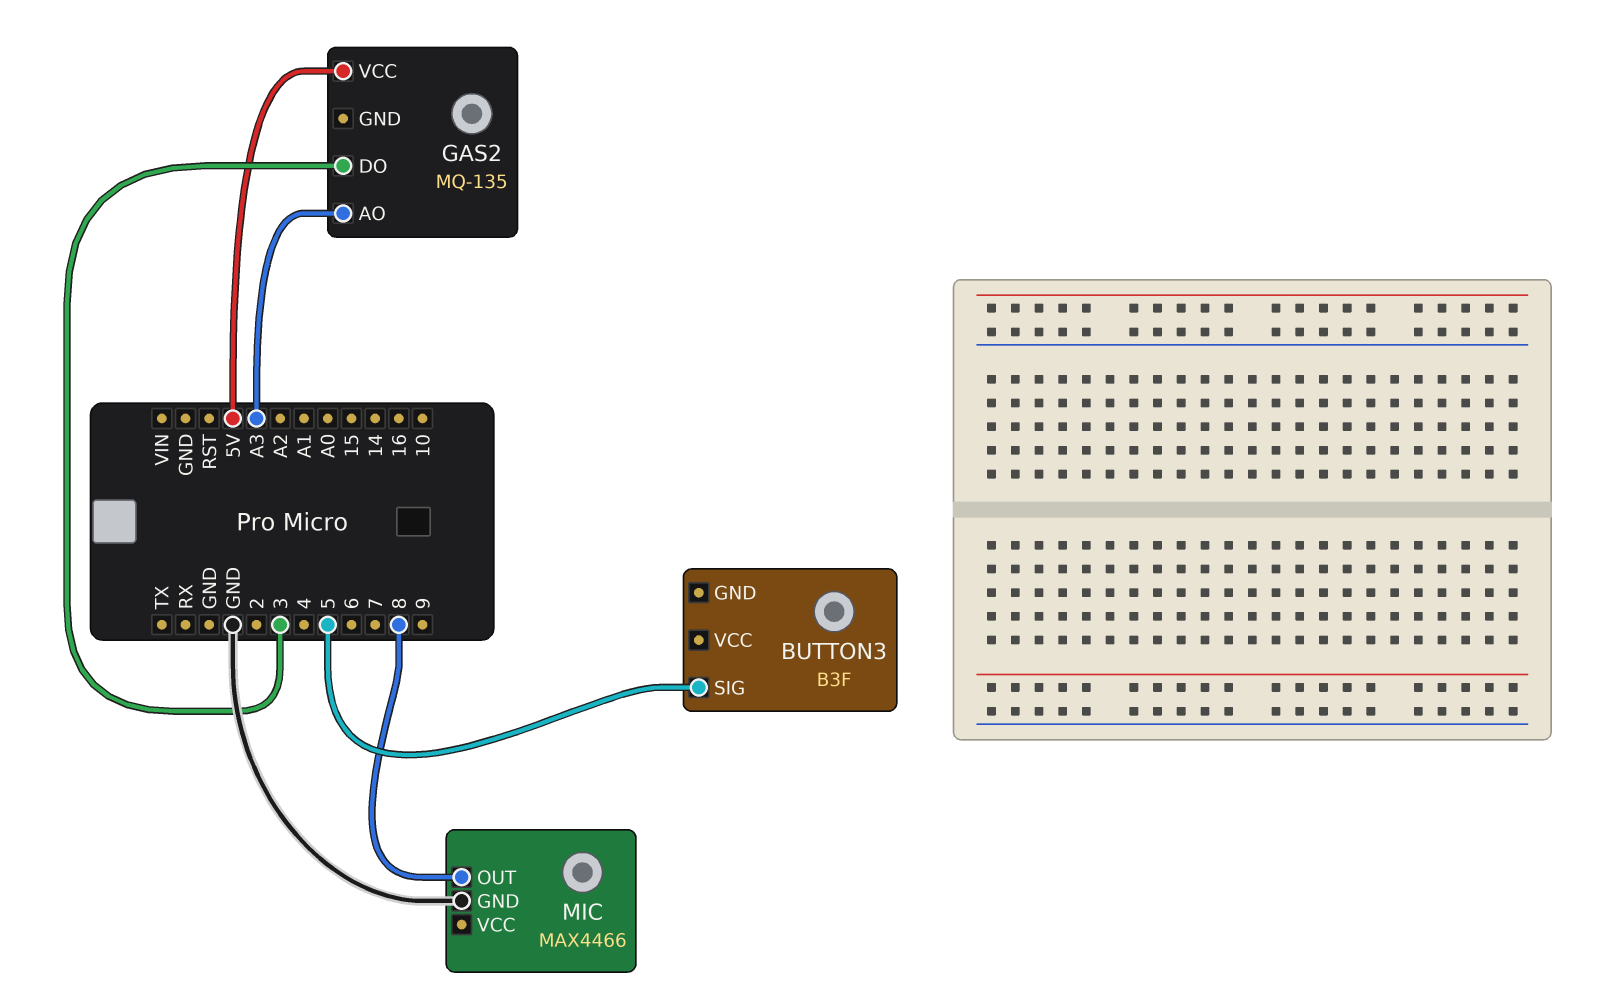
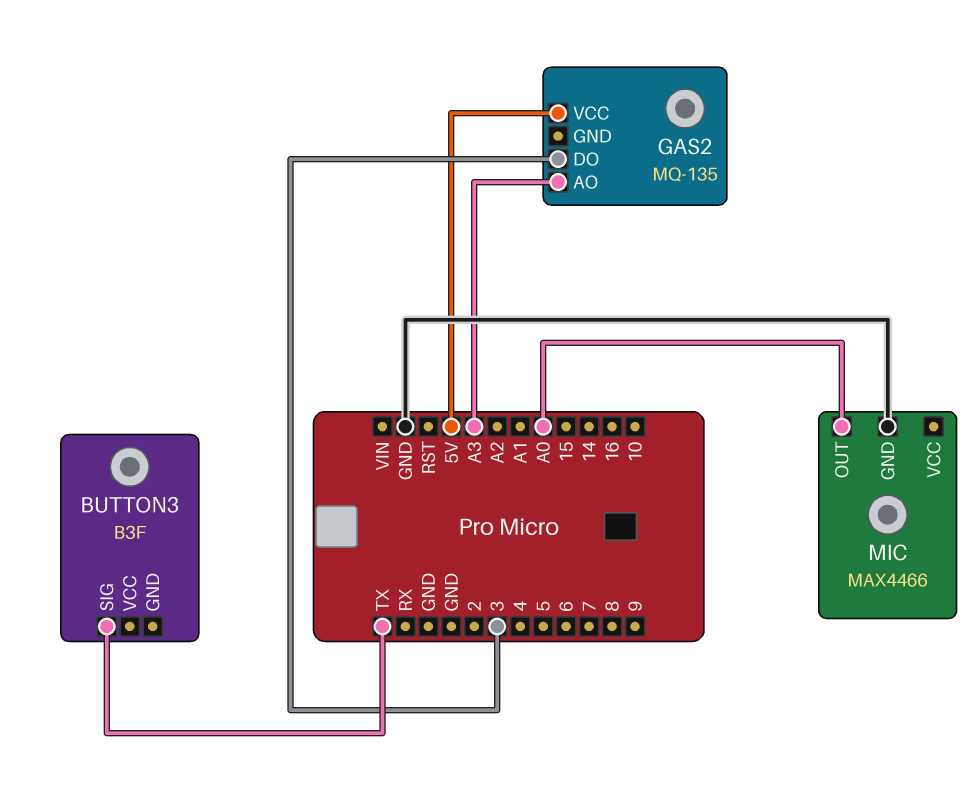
BUTTON3 pin SIG: 5 -> TX
MIC pin OUT: 8 -> A0

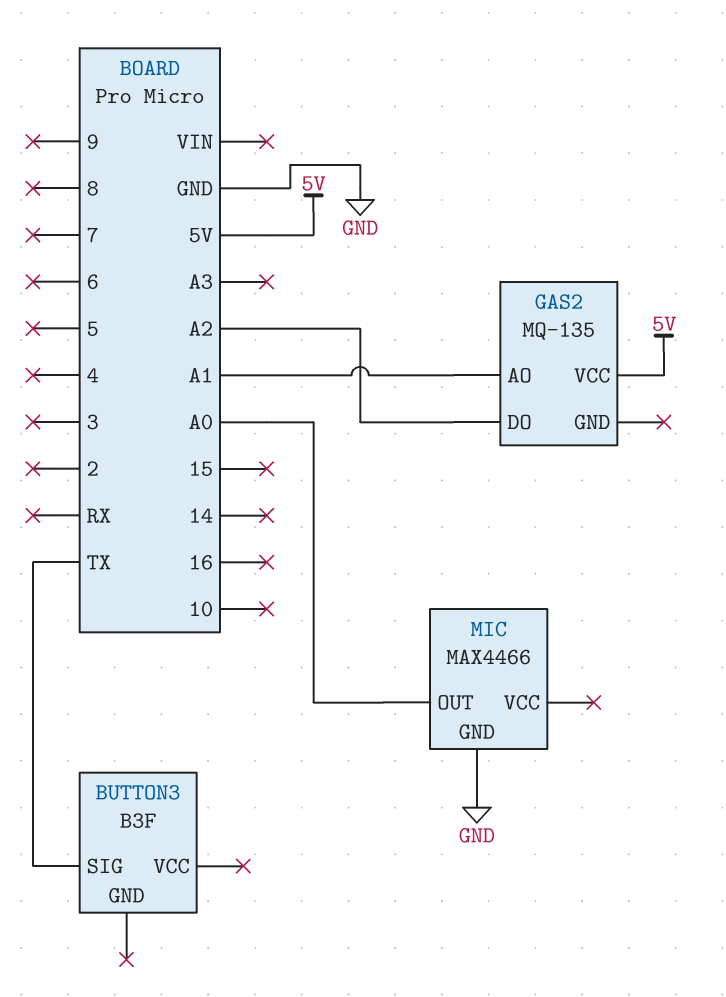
GAS2 pin AO: A3 -> A1
GAS2 pin DO: 3 -> A2

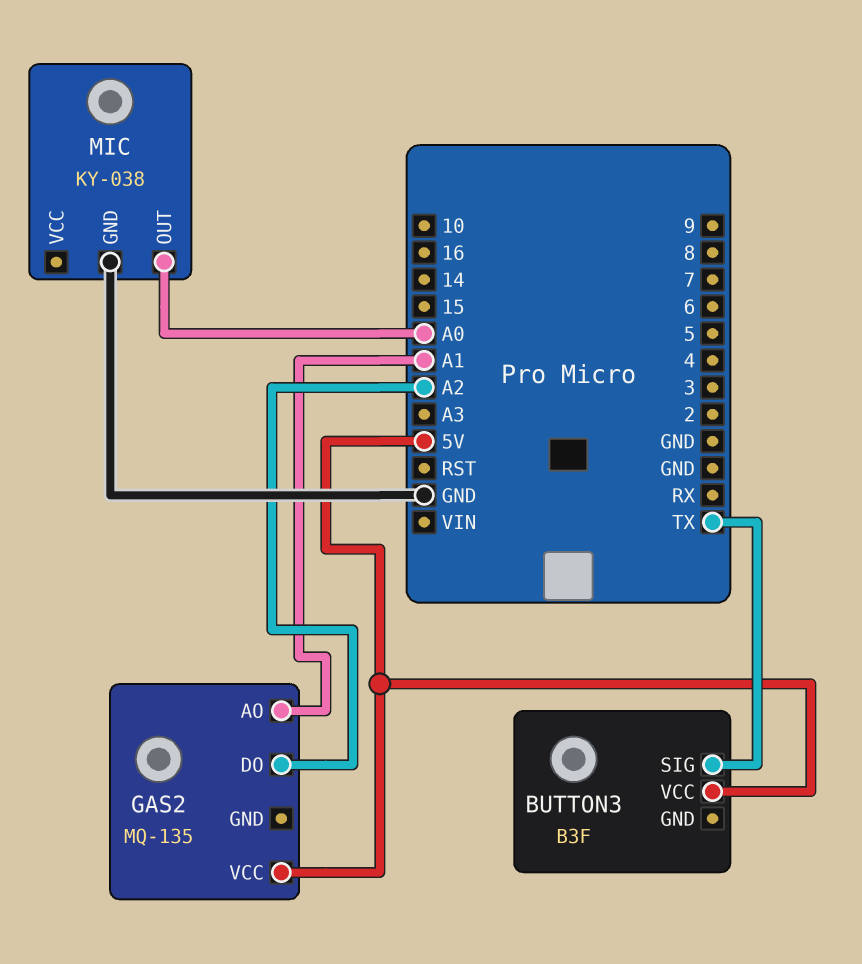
BUTTON3 pin VCC: none -> 5V
MIC: MAX4466 -> KY-038

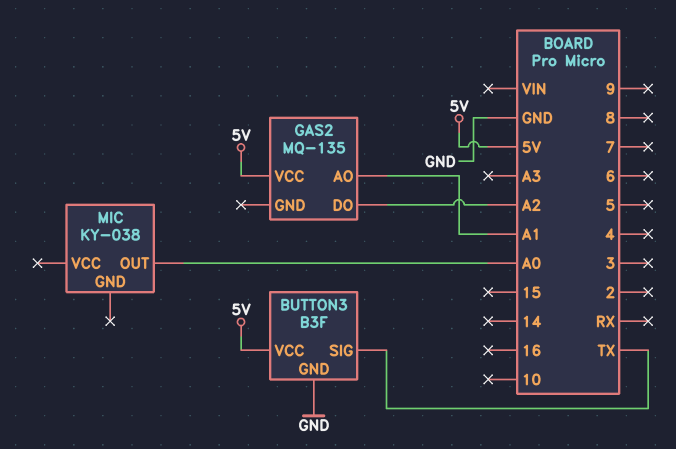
BUTTON3 pin GND: none -> GND
MIC pin GND: GND -> none

